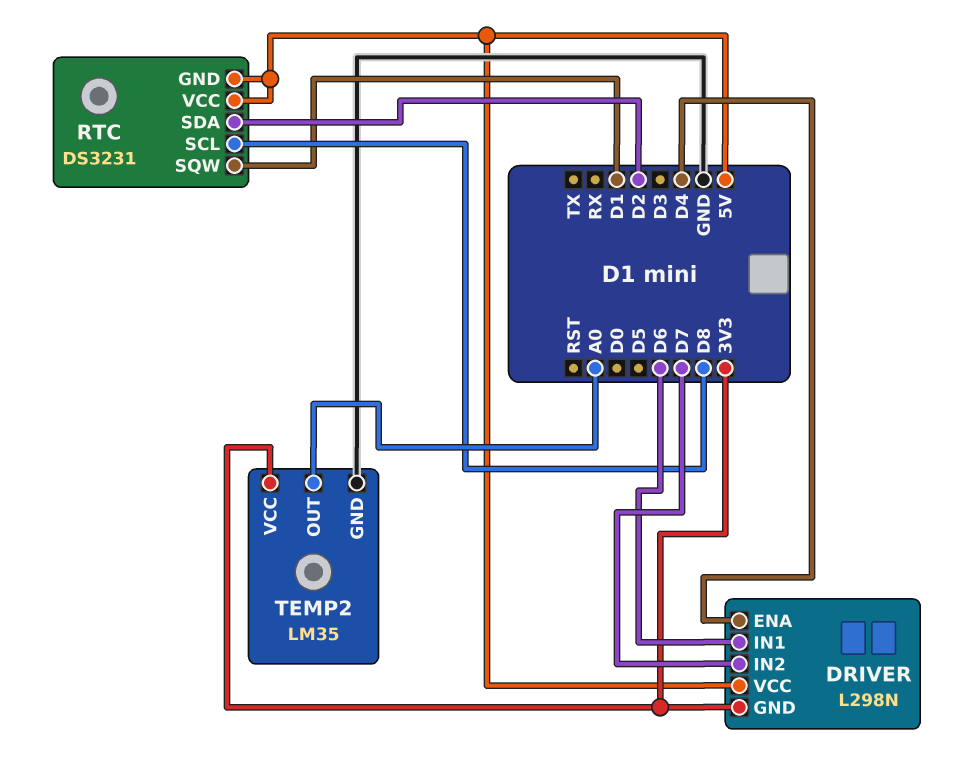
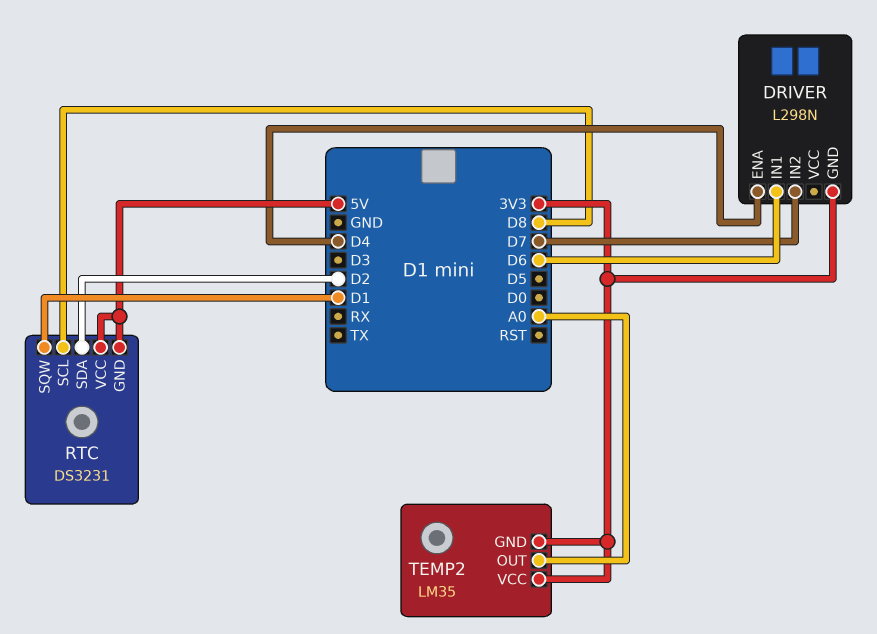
DRIVER pin VCC: 5V -> none
TEMP2 pin GND: GND -> 3V3

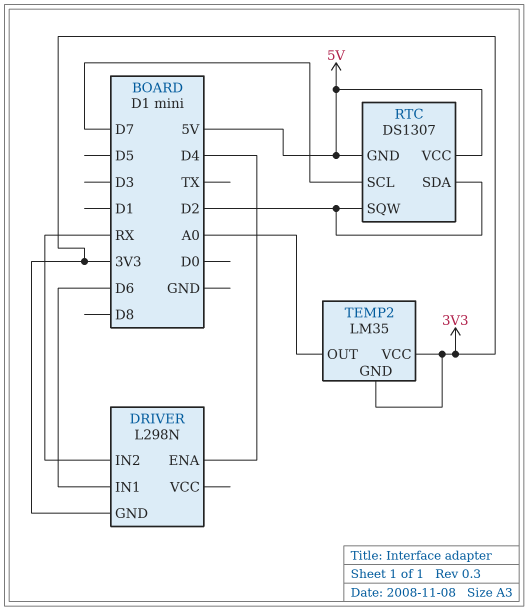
DRIVER pin IN2: D7 -> RX
RTC: DS3231 -> DS1307
RTC pin SCL: D8 -> D7
RTC pin SQW: D1 -> D2

